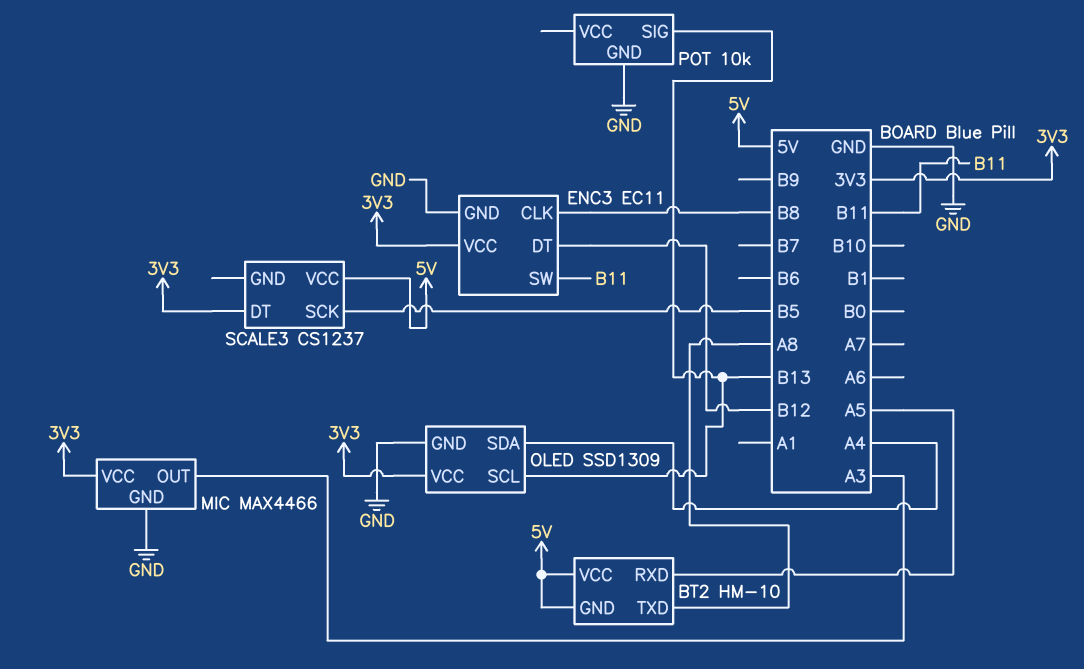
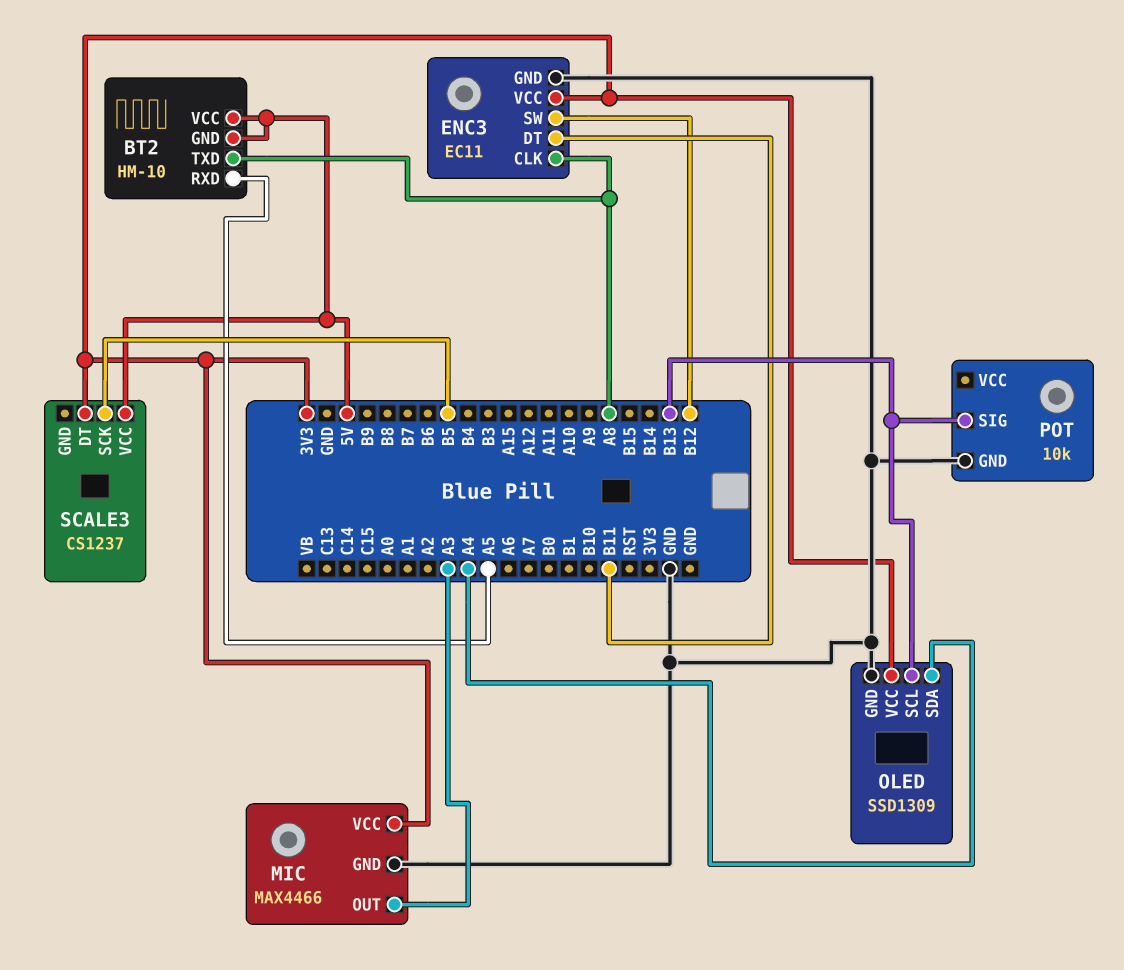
ENC3 pin CLK: B8 -> A8
ENC3 pin DT: B12 -> B11
ENC3 pin SW: B11 -> B12

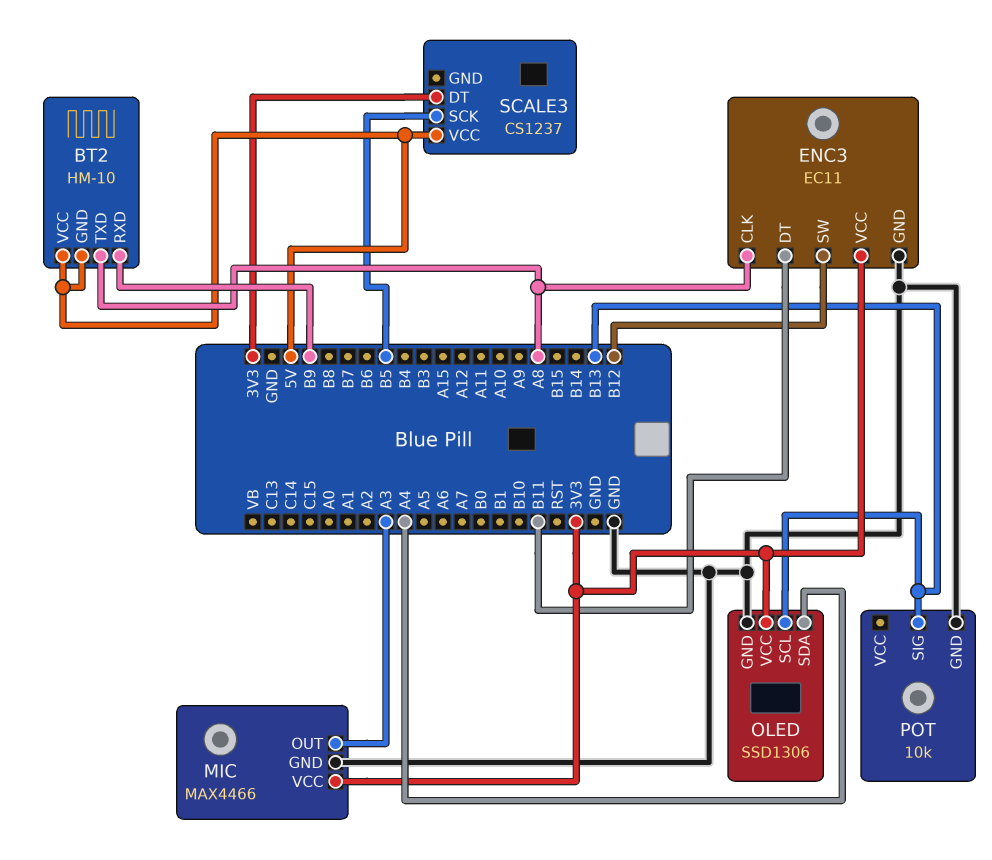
BT2 pin RXD: A5 -> B9
OLED: SSD1309 -> SSD1306

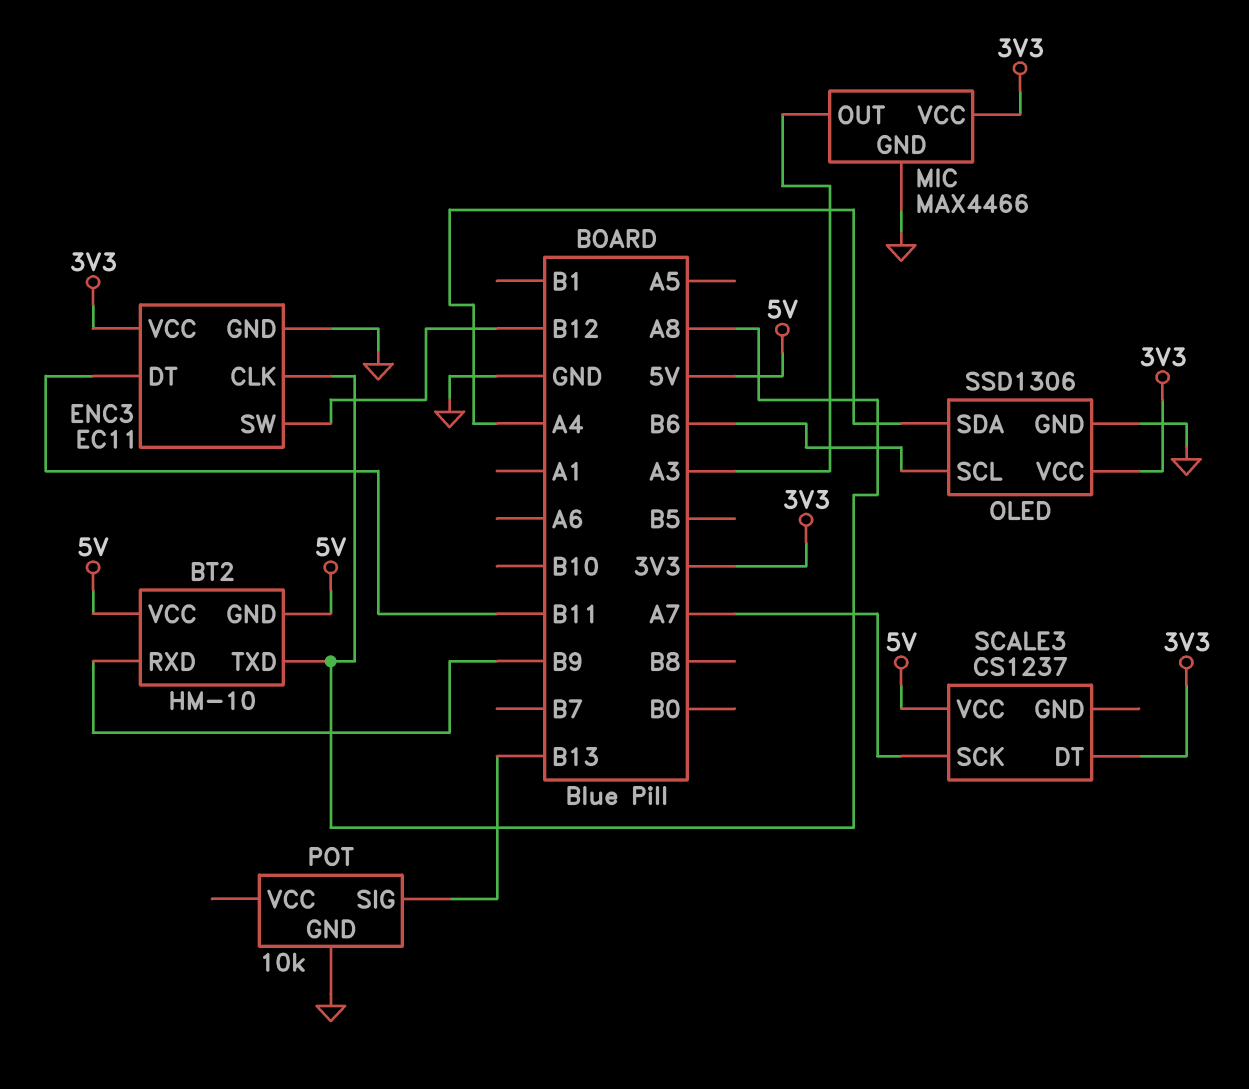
OLED pin SCL: B13 -> B6
SCALE3 pin SCK: B5 -> A7

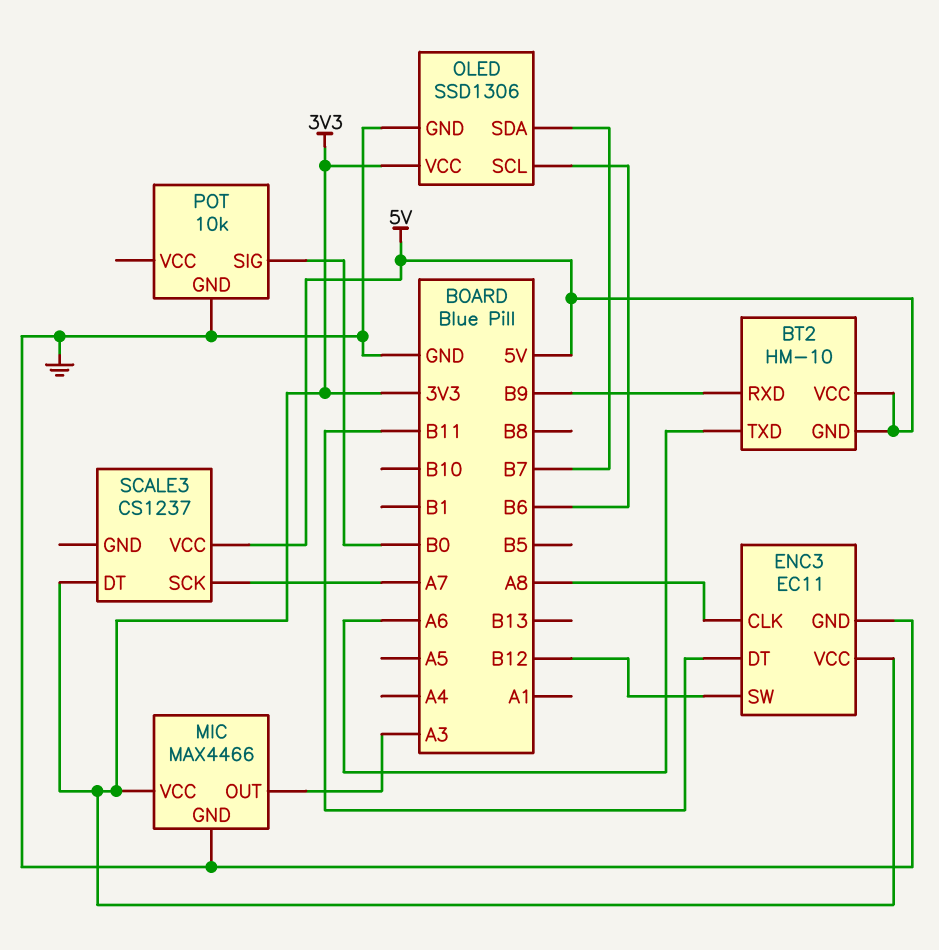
BT2 pin TXD: A8 -> A6
OLED pin SDA: A4 -> B7
POT pin SIG: B13 -> B0

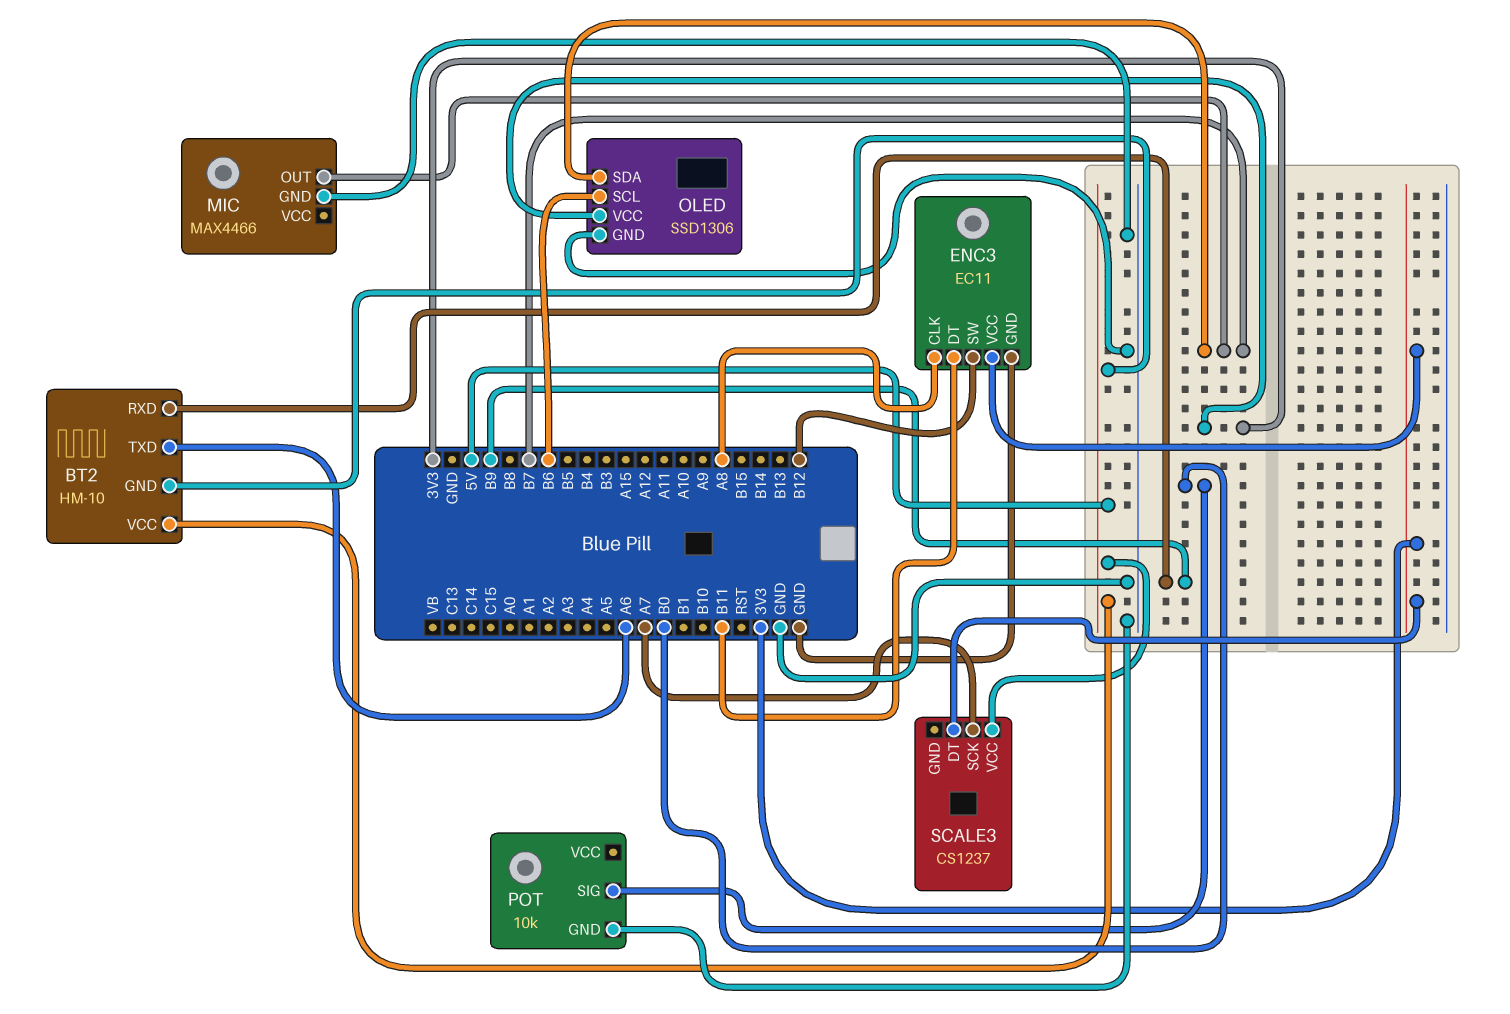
MIC pin OUT: A3 -> B7
MIC pin VCC: 3V3 -> none

